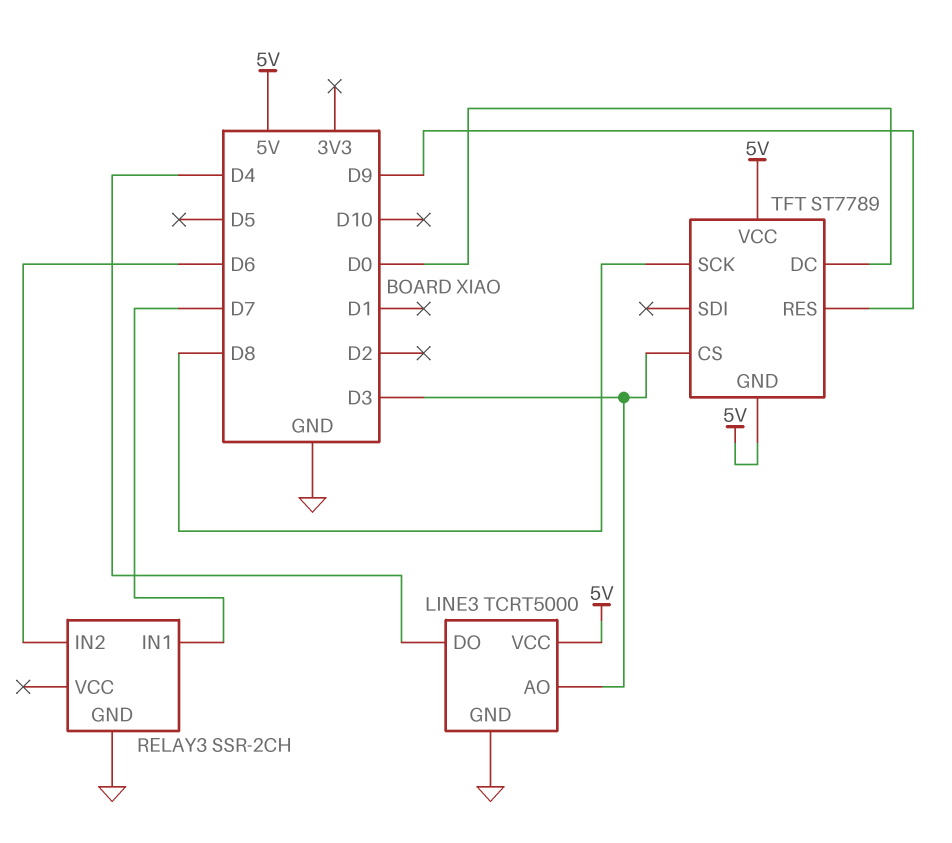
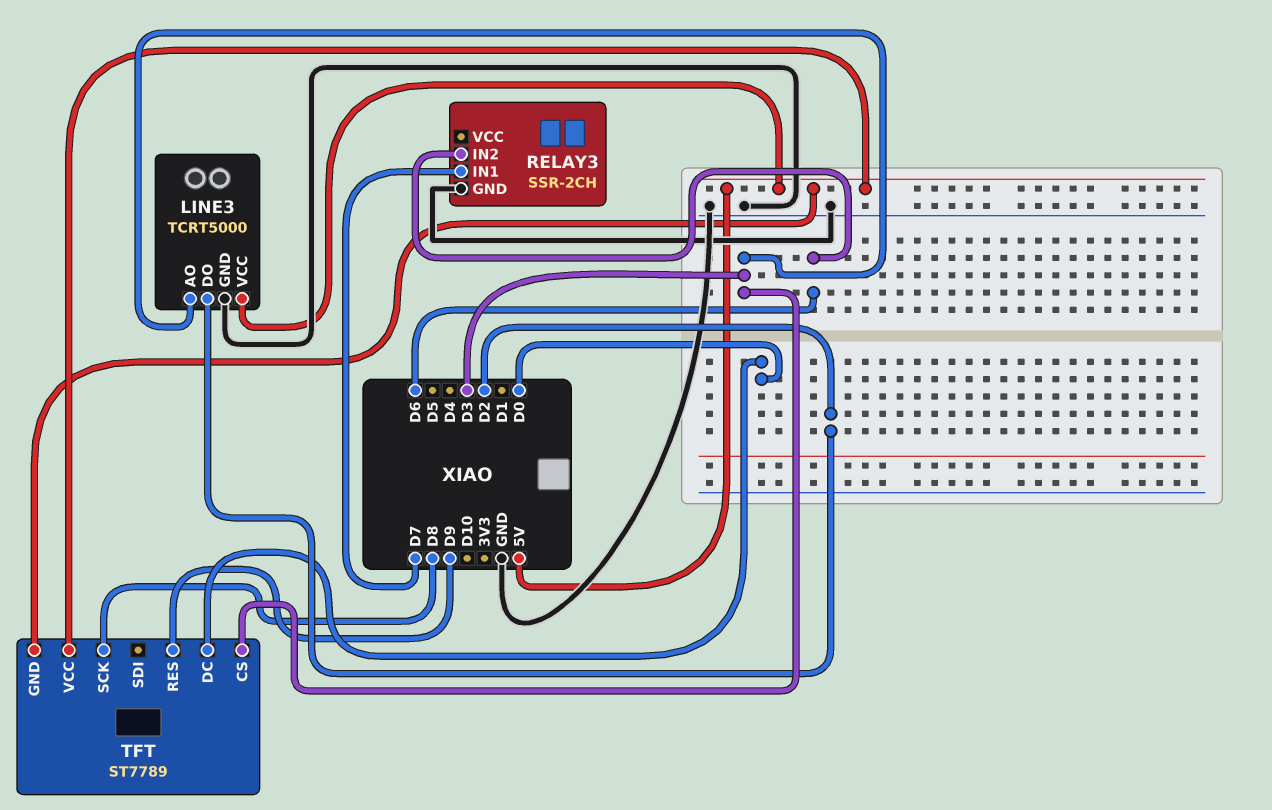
LINE3 pin DO: D4 -> D2

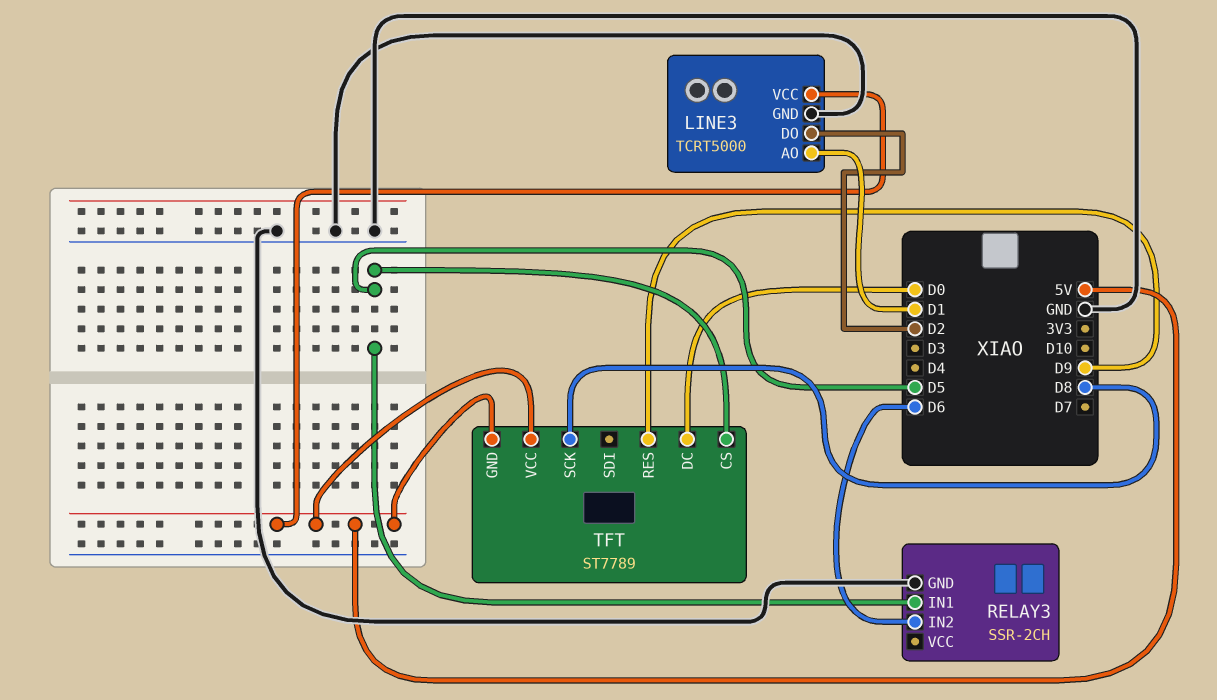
LINE3 pin AO: D3 -> D1
RELAY3 pin IN1: D7 -> D5
TFT pin CS: D3 -> D5

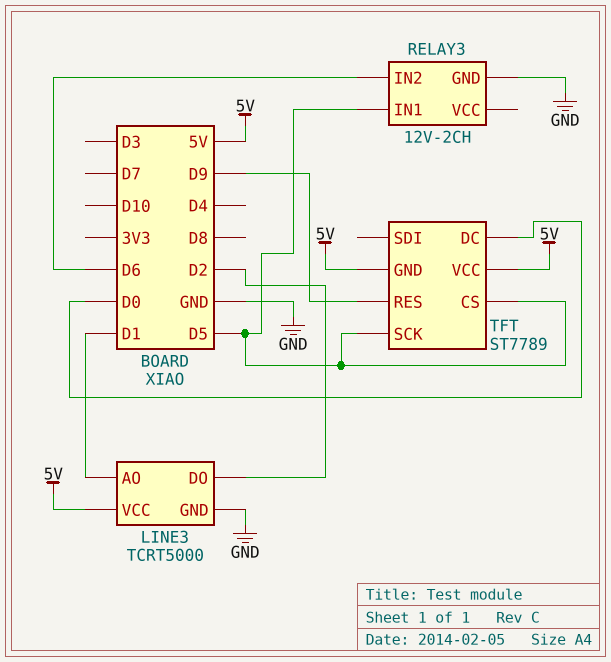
RELAY3: SSR-2CH -> 12V-2CH
TFT pin SCK: D8 -> D5

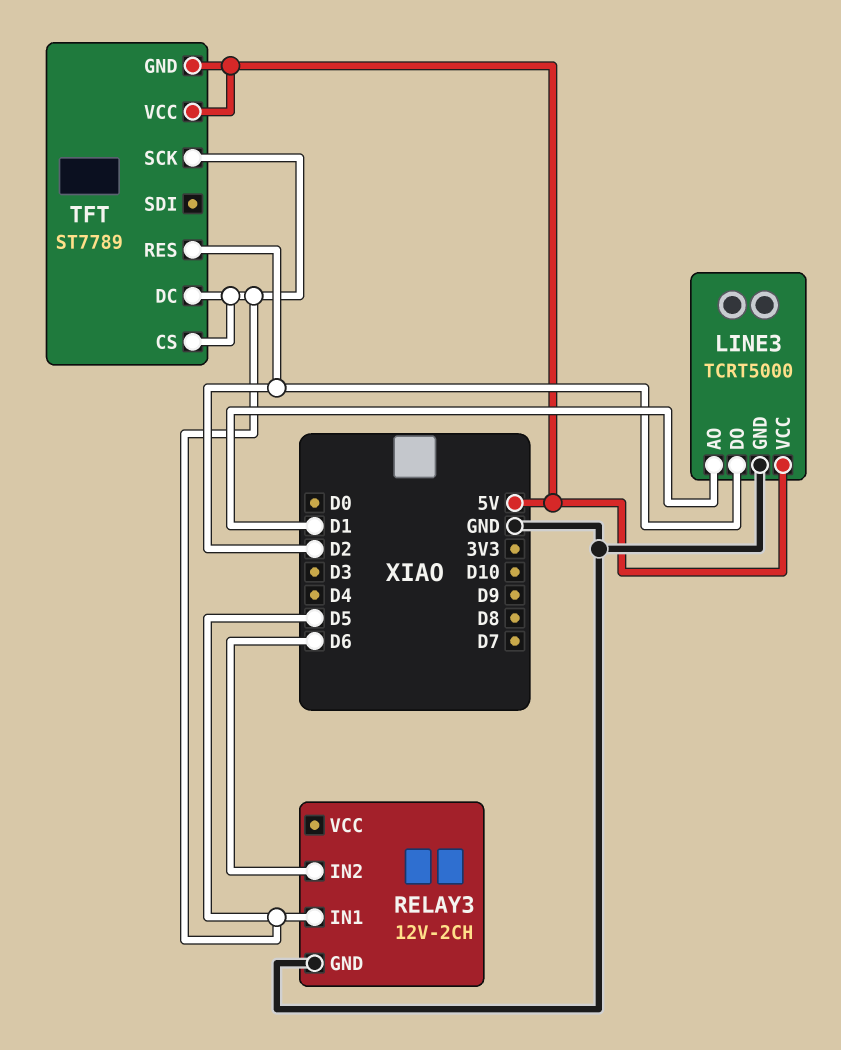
TFT pin DC: D0 -> D5
TFT pin RES: D9 -> D2

